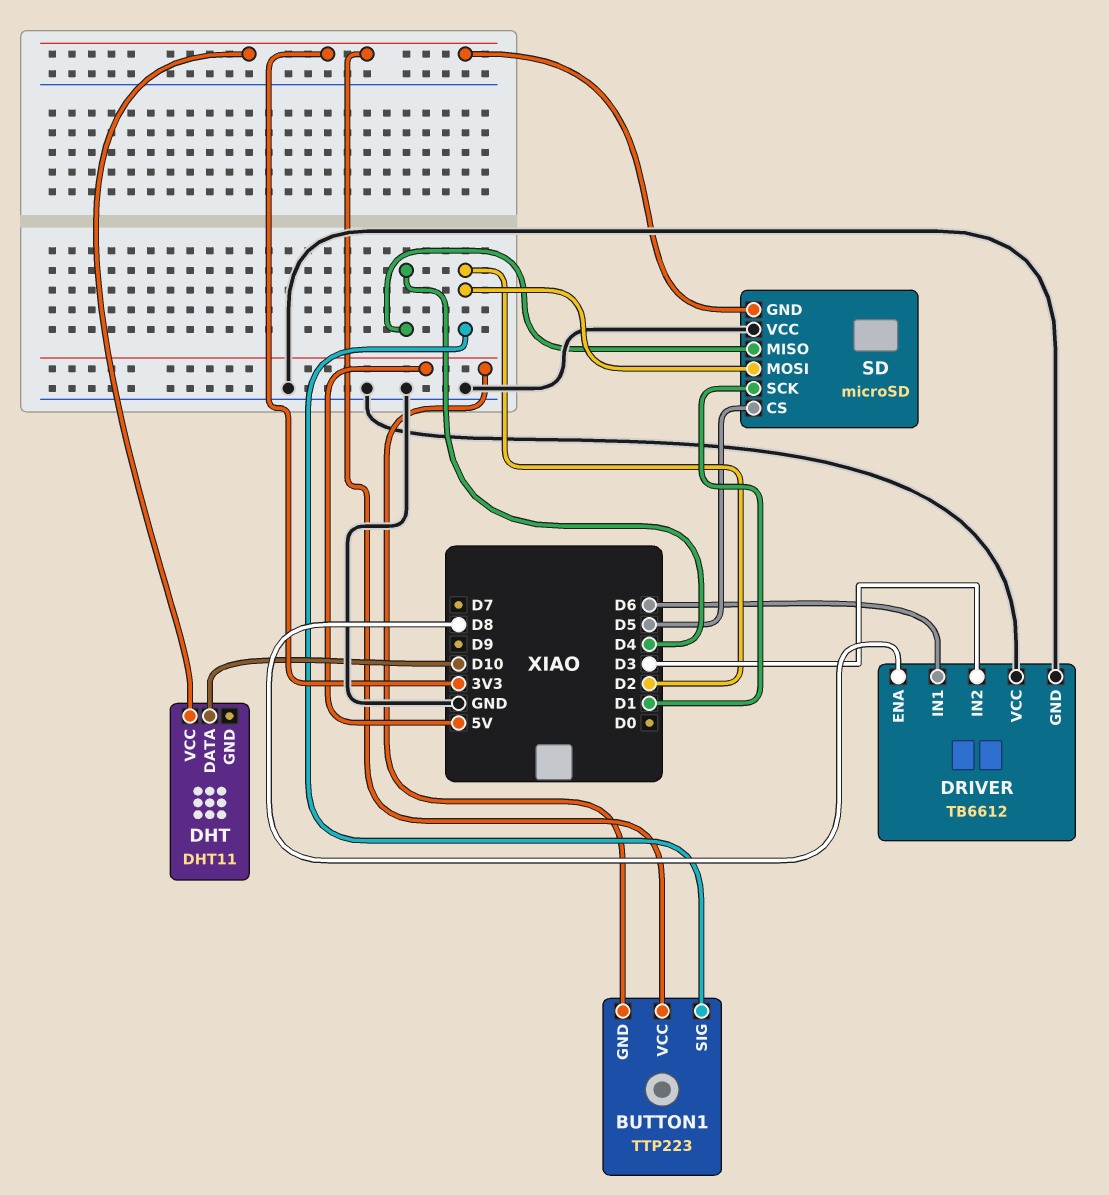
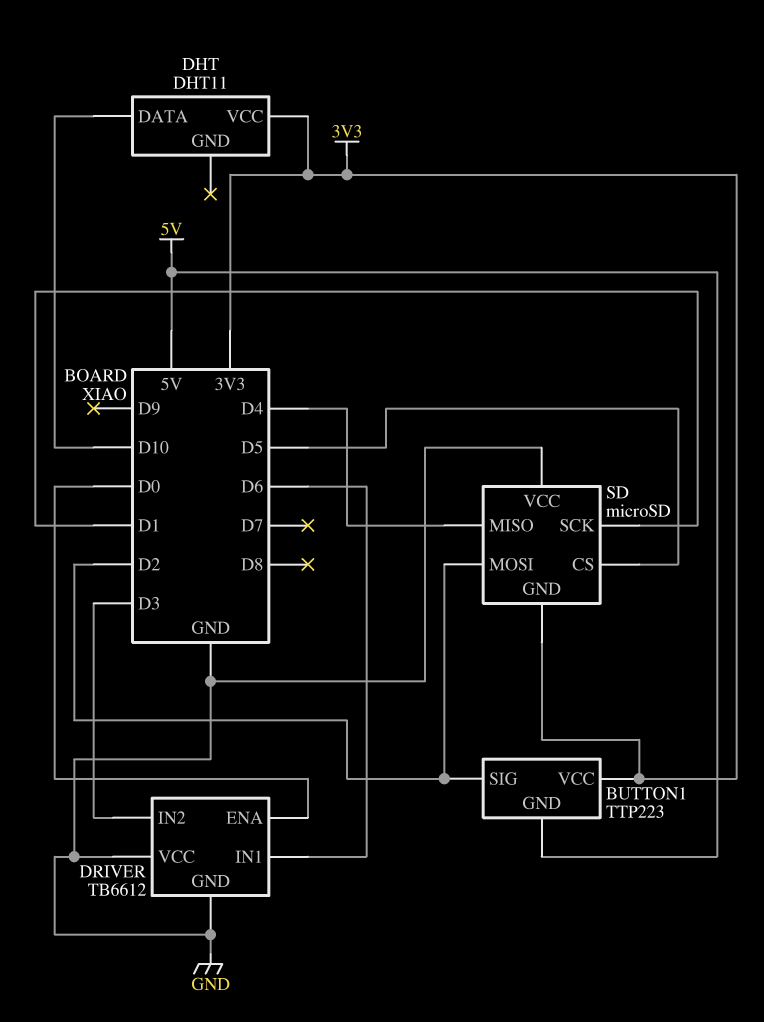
DRIVER pin ENA: D8 -> D0

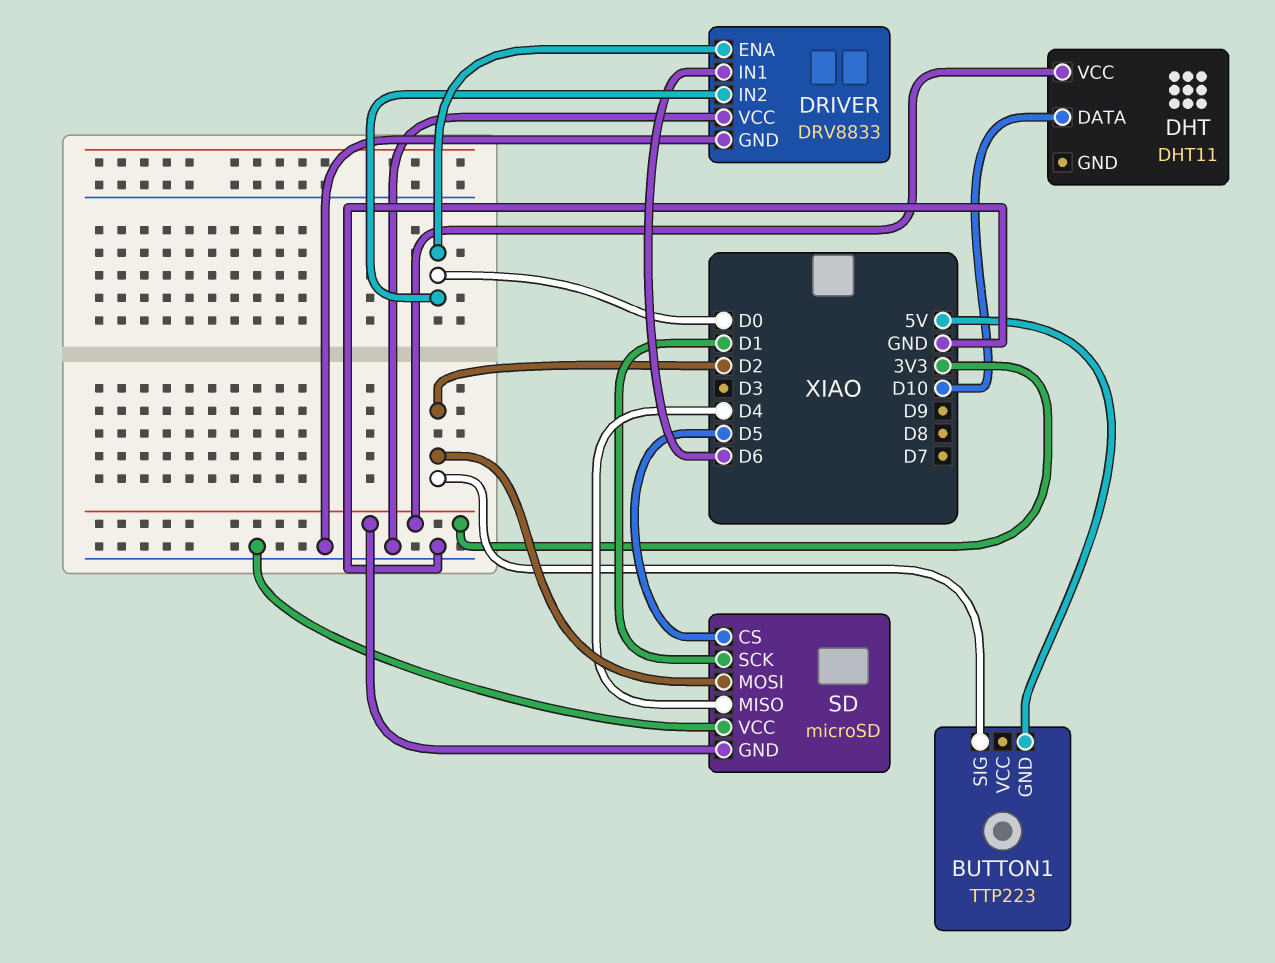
BUTTON1 pin VCC: 3V3 -> none
DRIVER: TB6612 -> DRV8833
DRIVER pin IN2: D3 -> D0

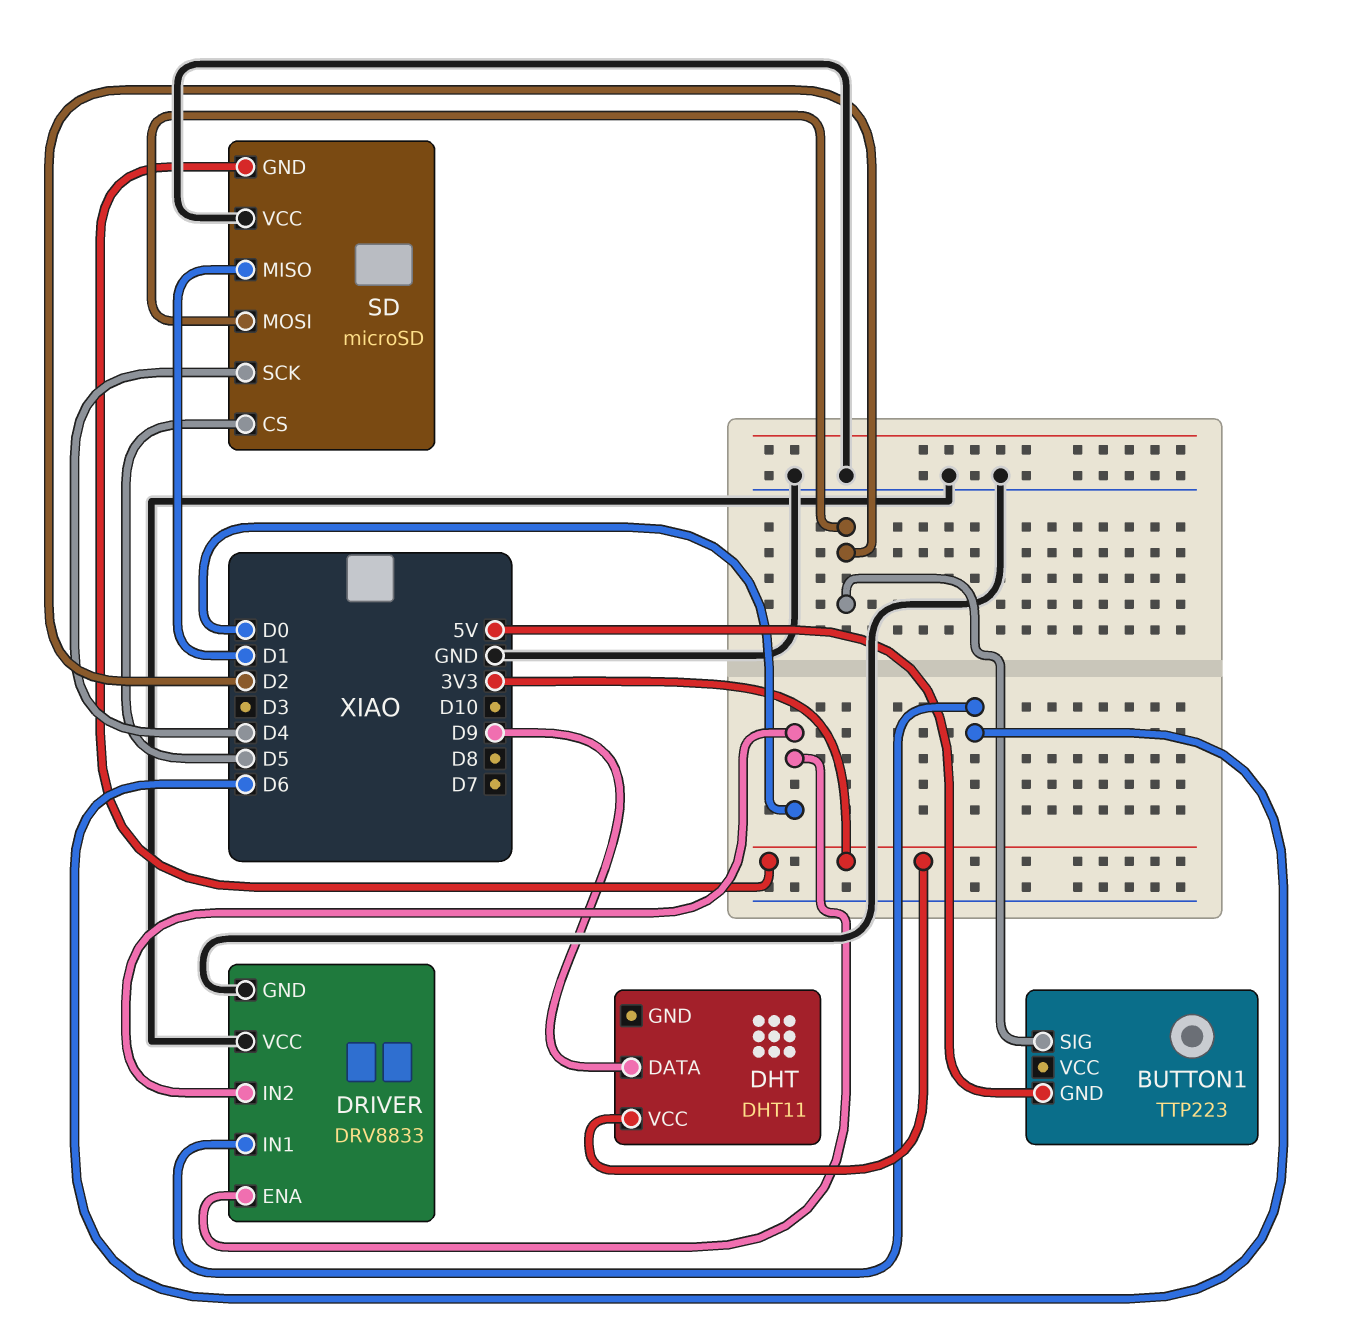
DHT pin DATA: D10 -> D9
SD pin MISO: D4 -> D1
SD pin SCK: D1 -> D4

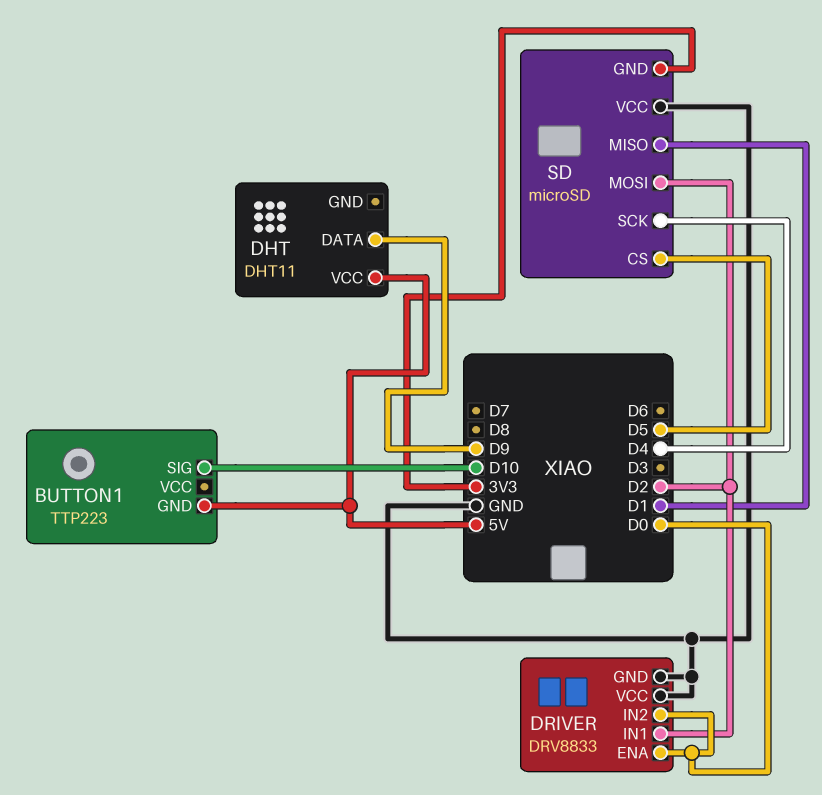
BUTTON1 pin SIG: D2 -> D10
DHT pin VCC: 3V3 -> 5V
DRIVER pin IN1: D6 -> D2

